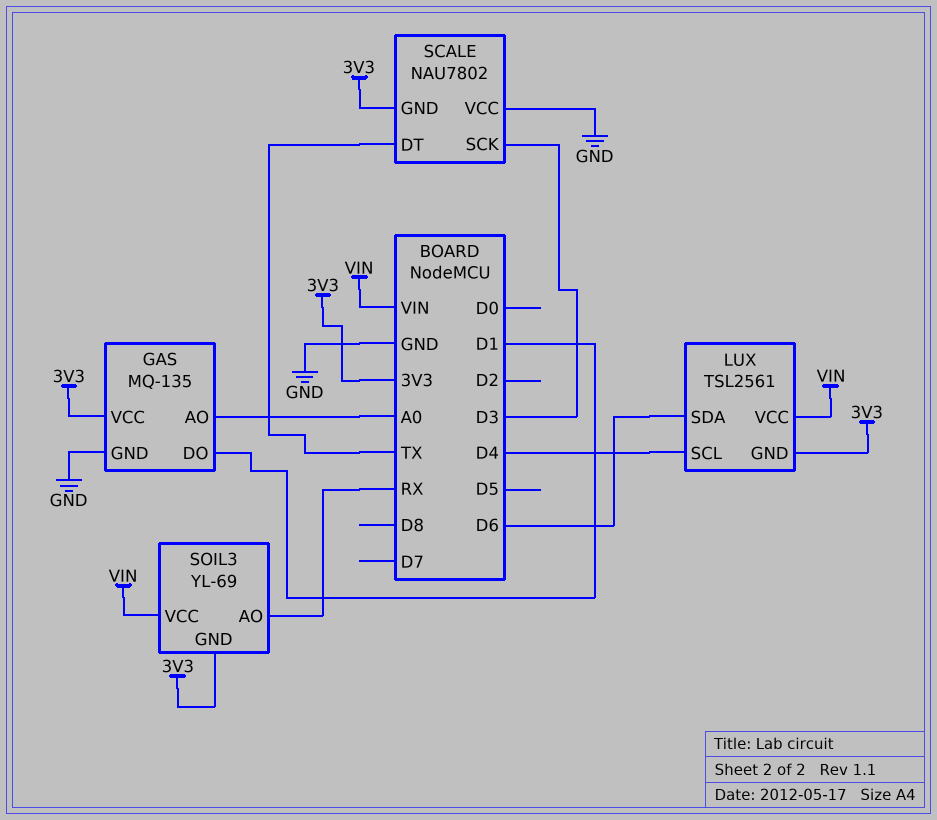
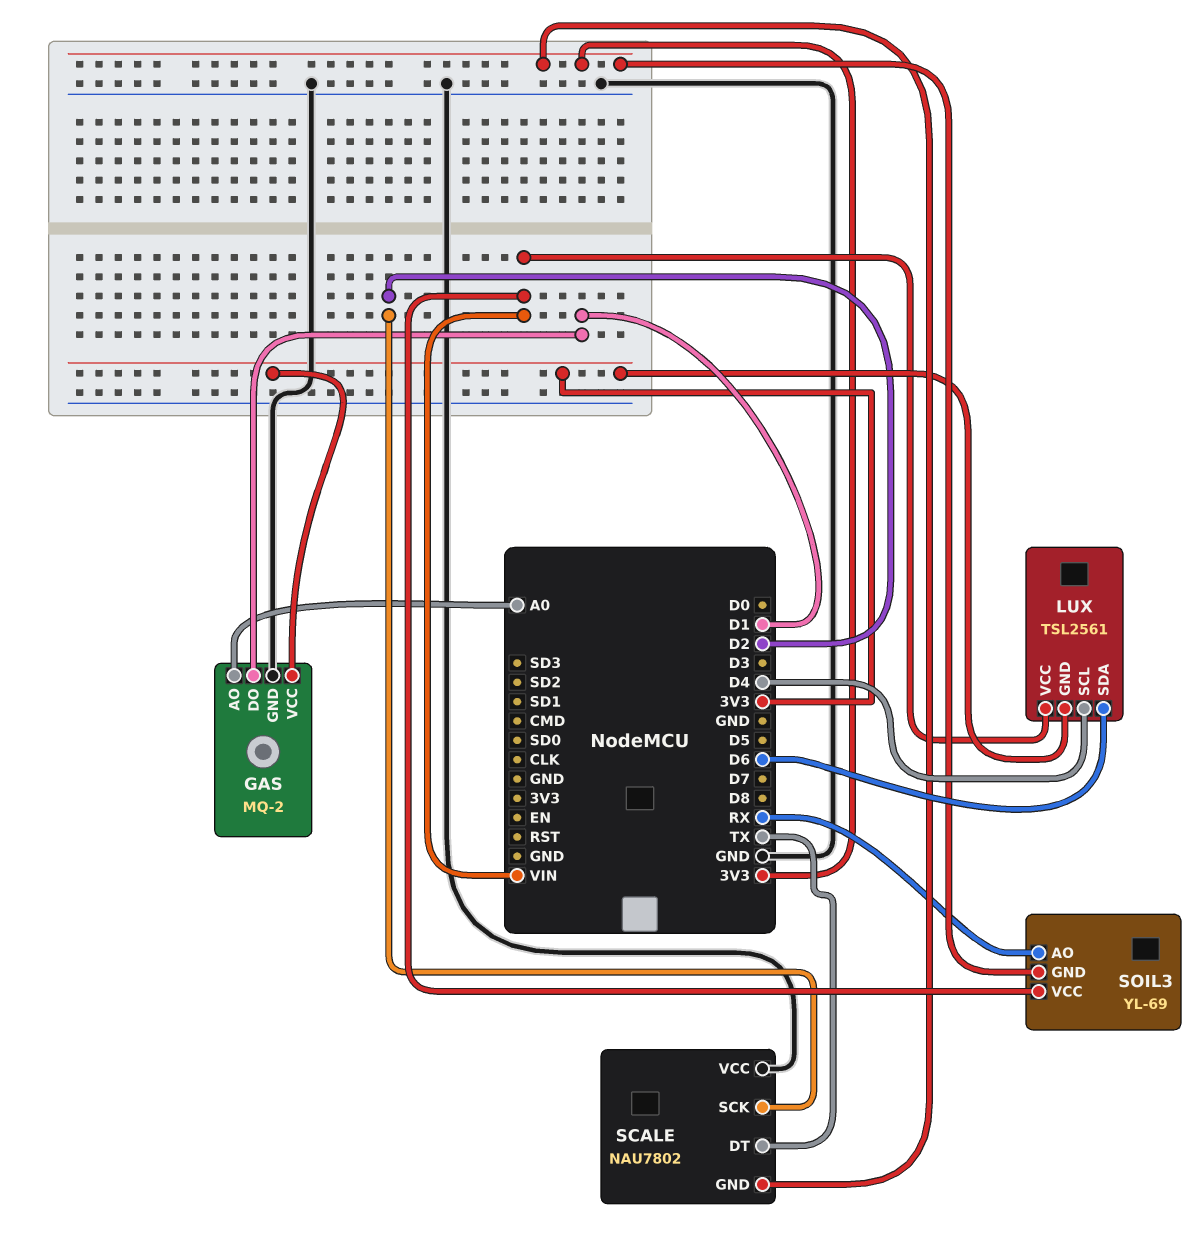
GAS: MQ-135 -> MQ-2
SCALE pin SCK: D3 -> D2

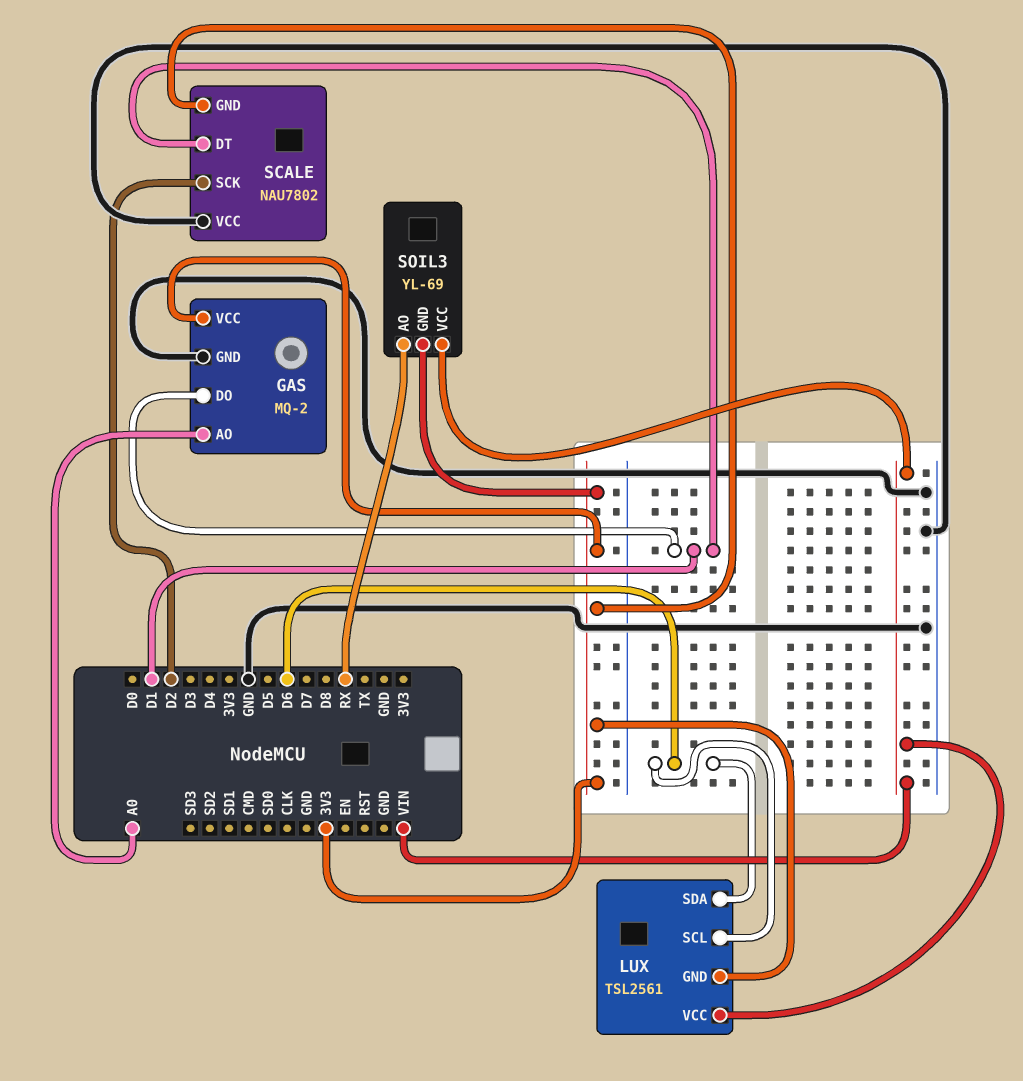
LUX pin SCL: D4 -> D6
SCALE pin DT: TX -> D1

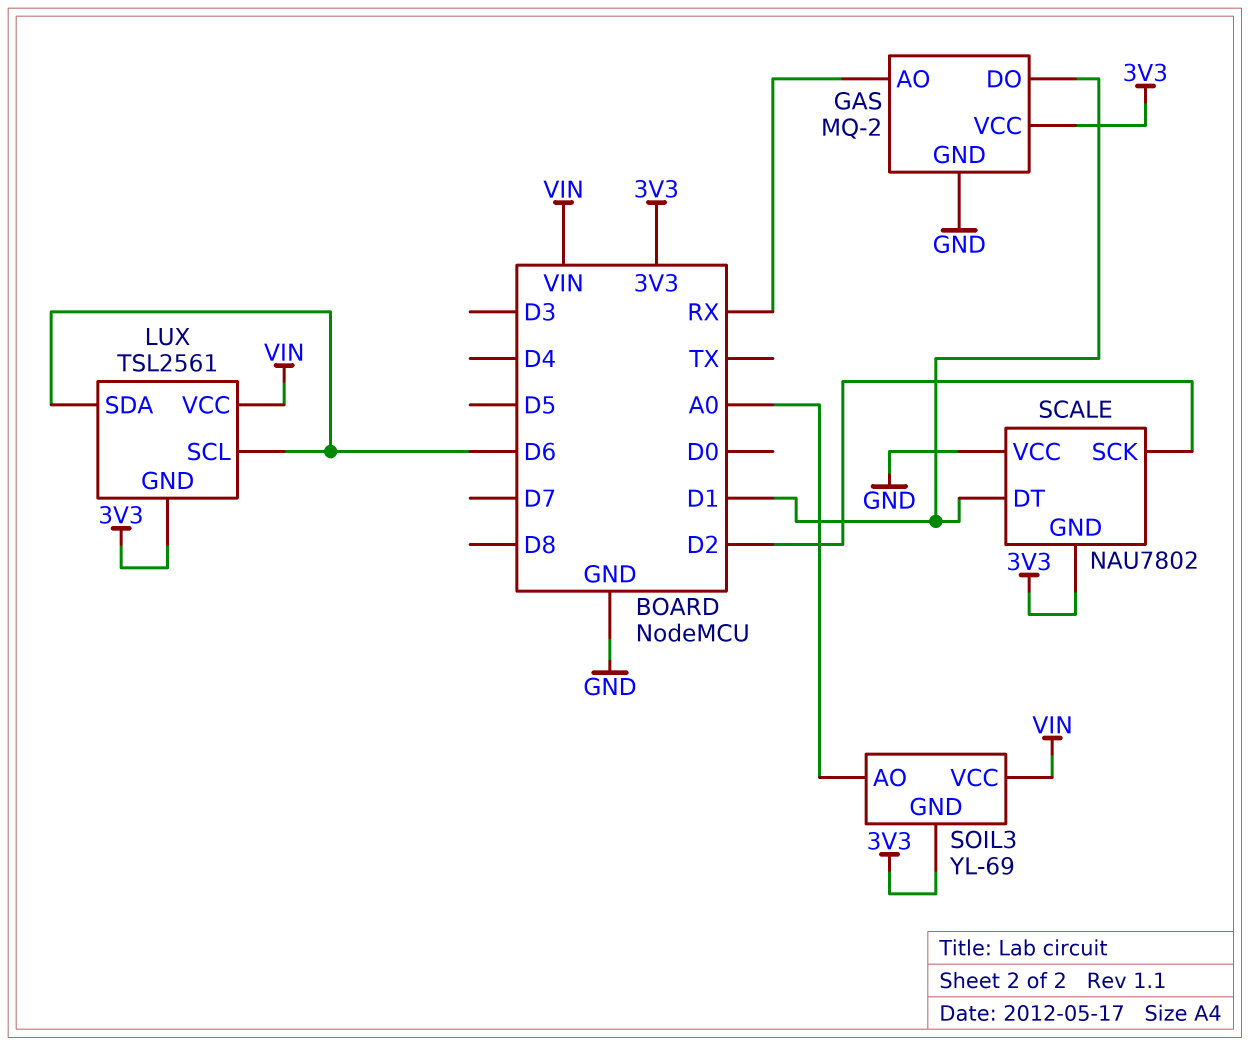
GAS pin AO: A0 -> RX
SOIL3 pin AO: RX -> A0

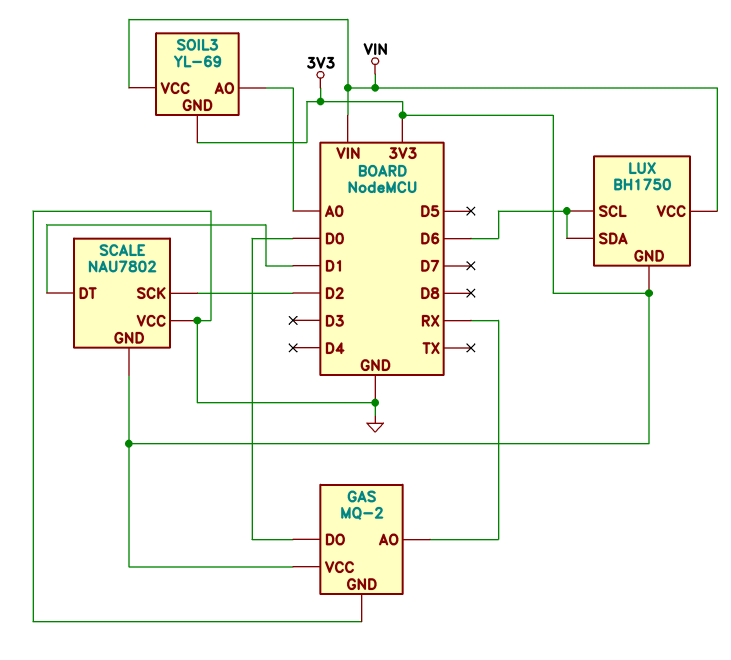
GAS pin DO: D1 -> D0
LUX: TSL2561 -> BH1750

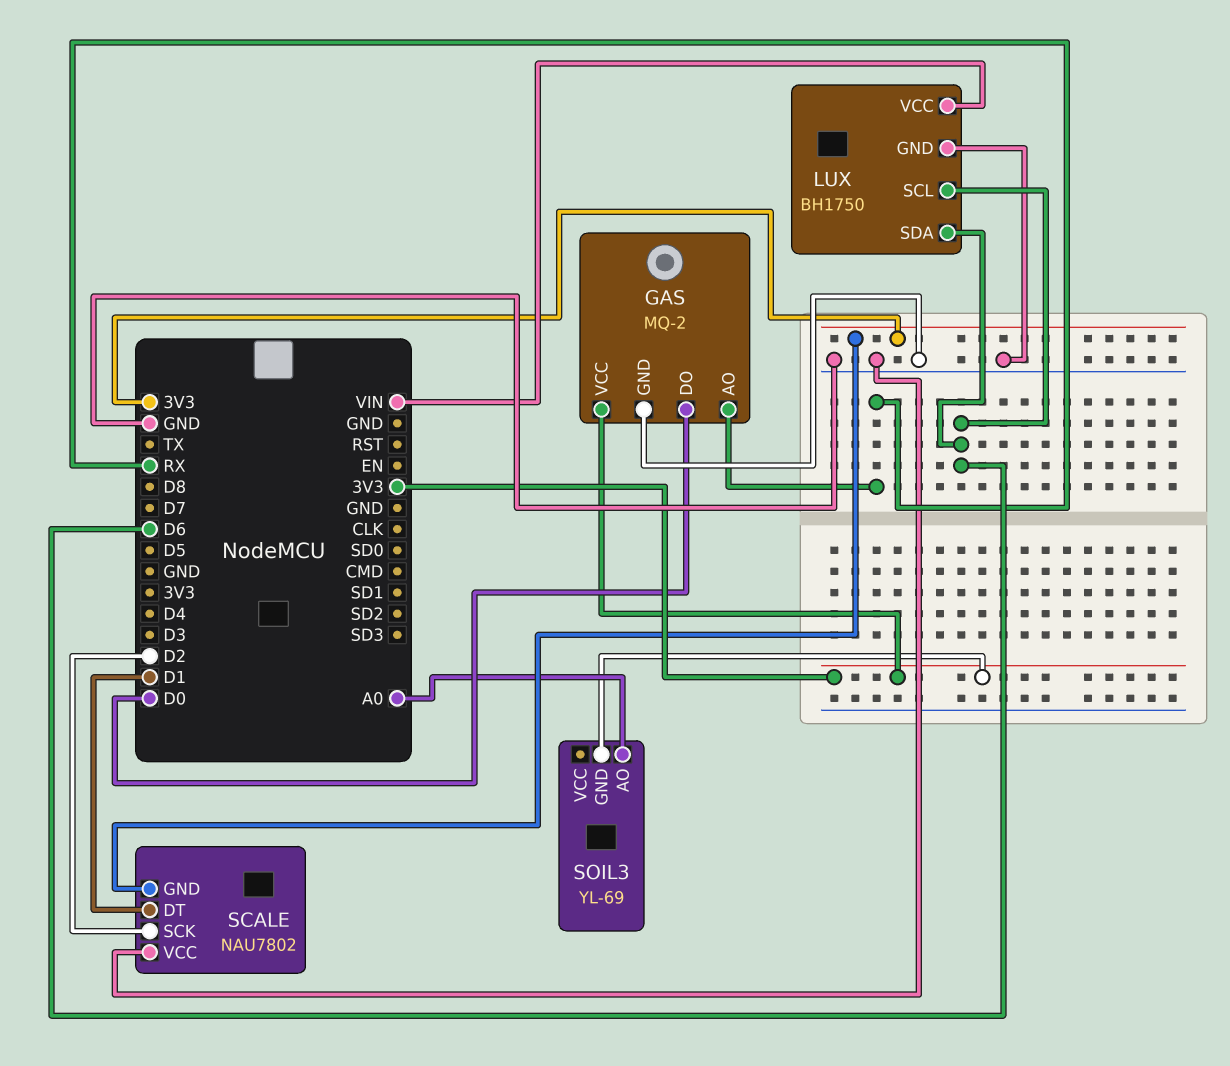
LUX pin GND: 3V3 -> GND
SOIL3 pin VCC: VIN -> none

